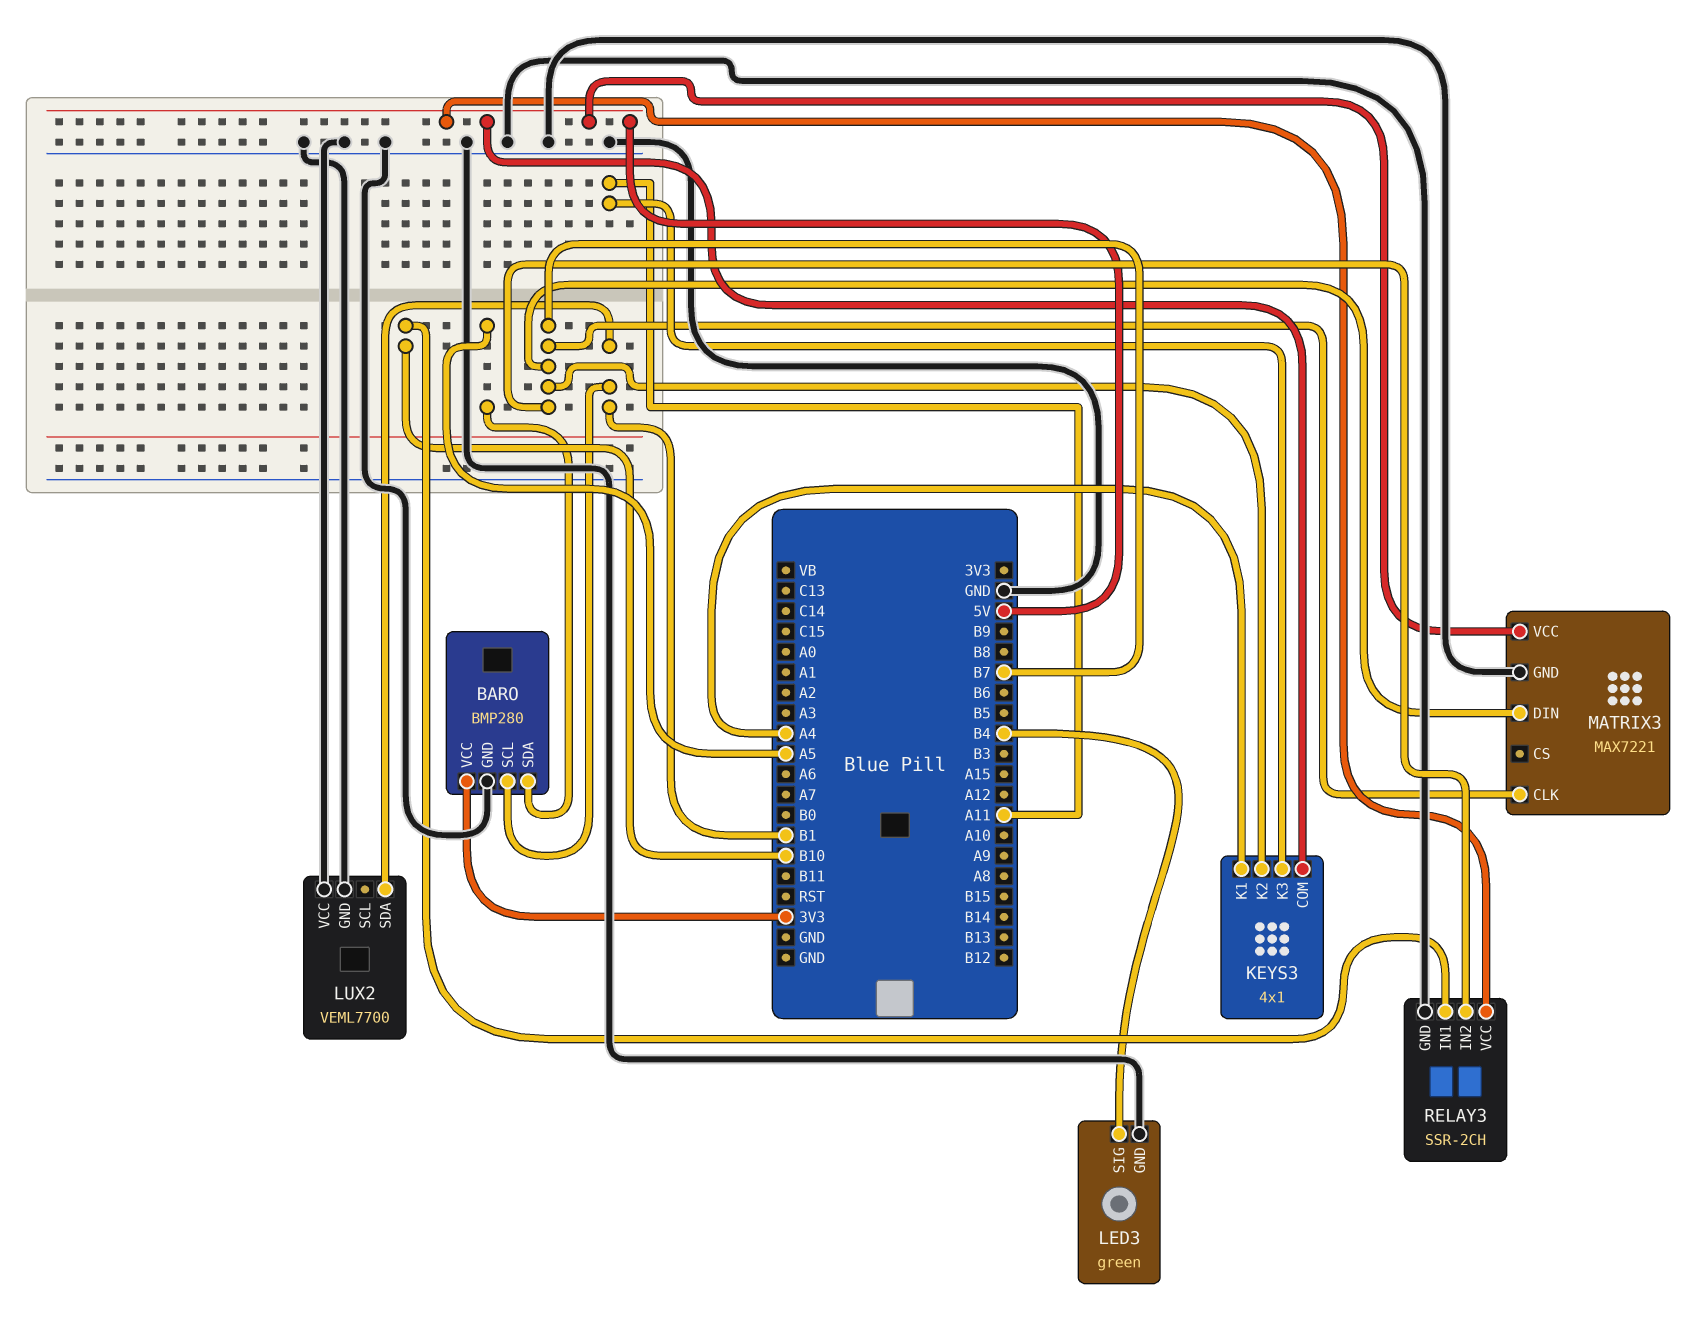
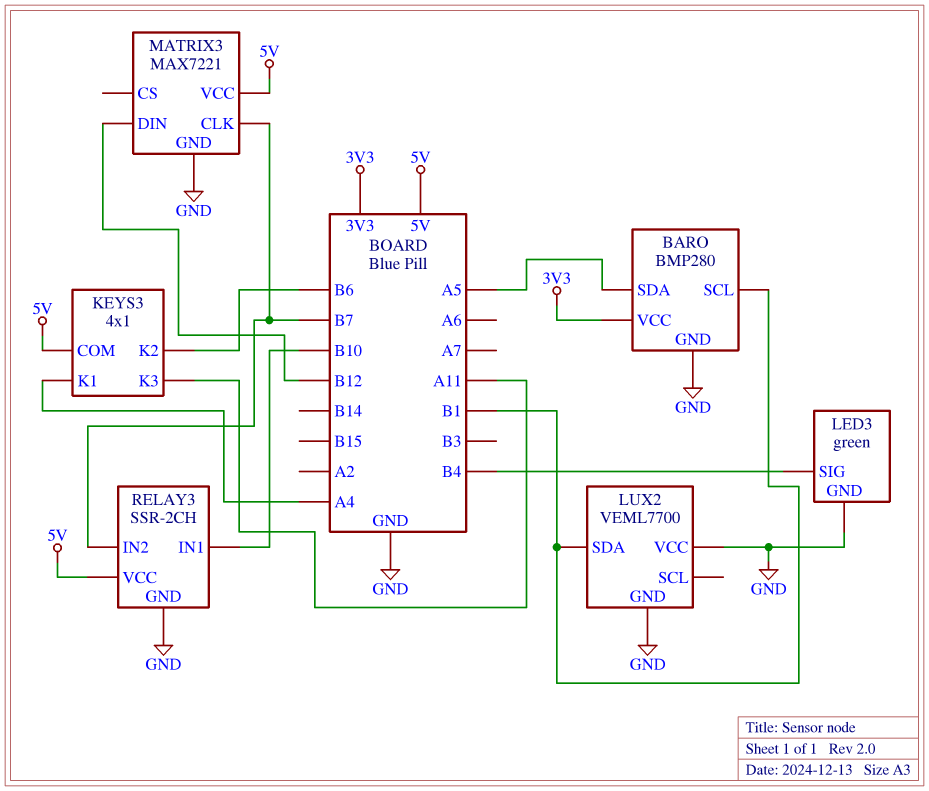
KEYS3 pin K2: B7 -> B6
MATRIX3 pin DIN: B7 -> B12

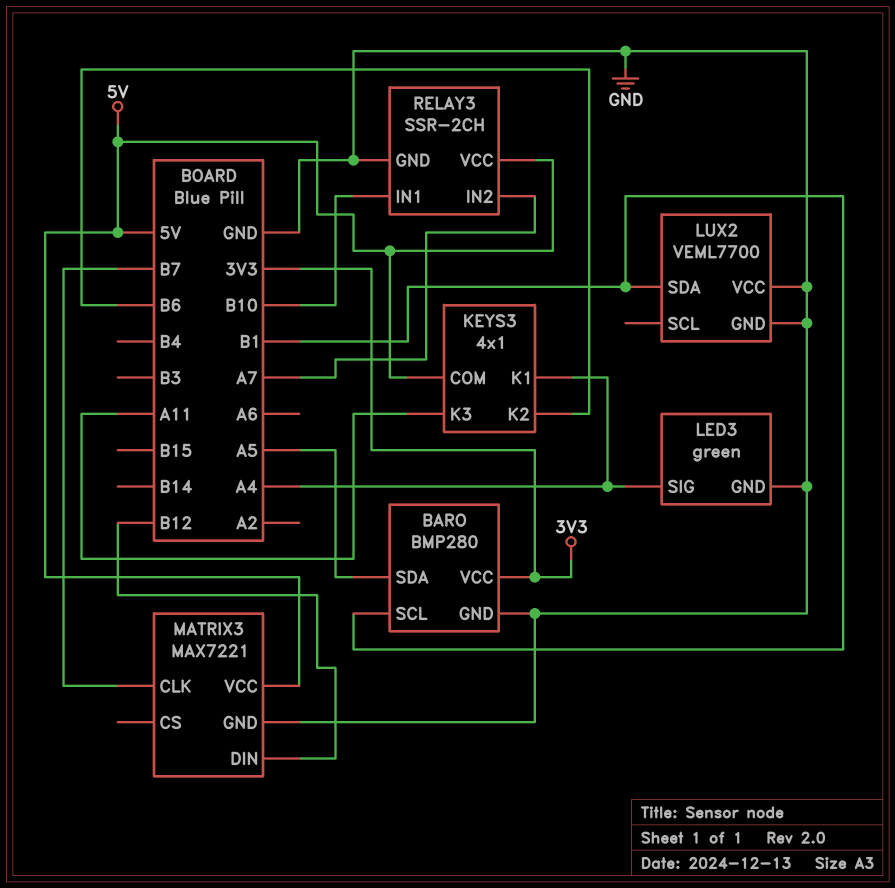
LED3 pin SIG: B4 -> A4
RELAY3 pin IN2: B7 -> A7

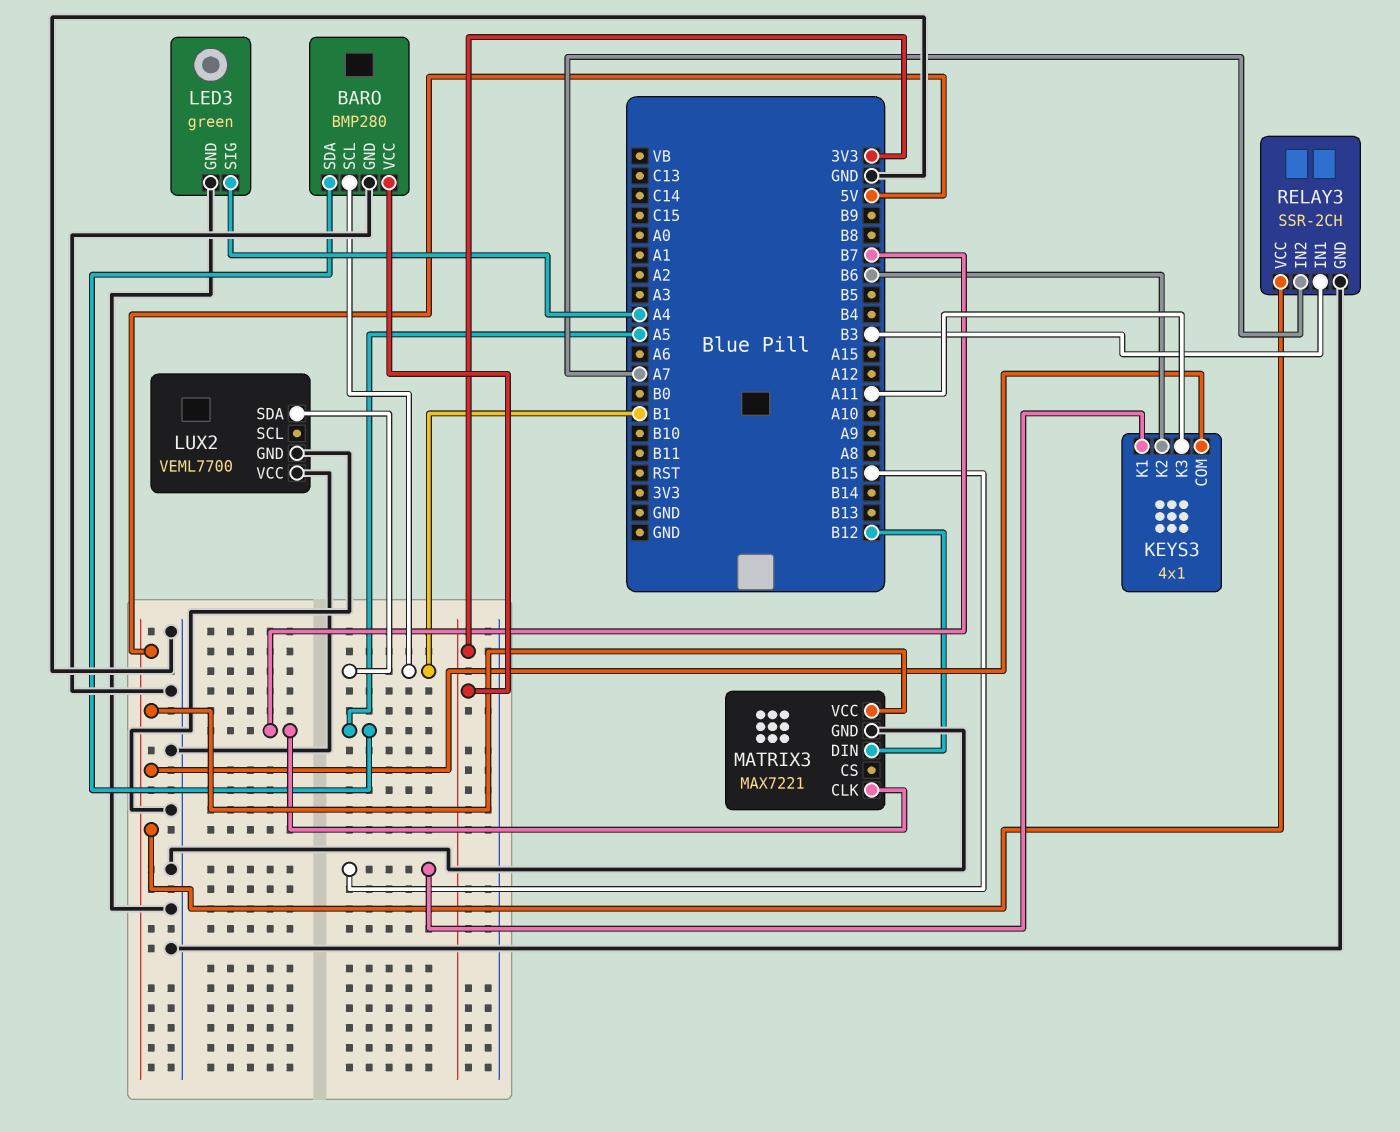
KEYS3 pin K1: A4 -> B15
RELAY3 pin IN1: B10 -> B3

